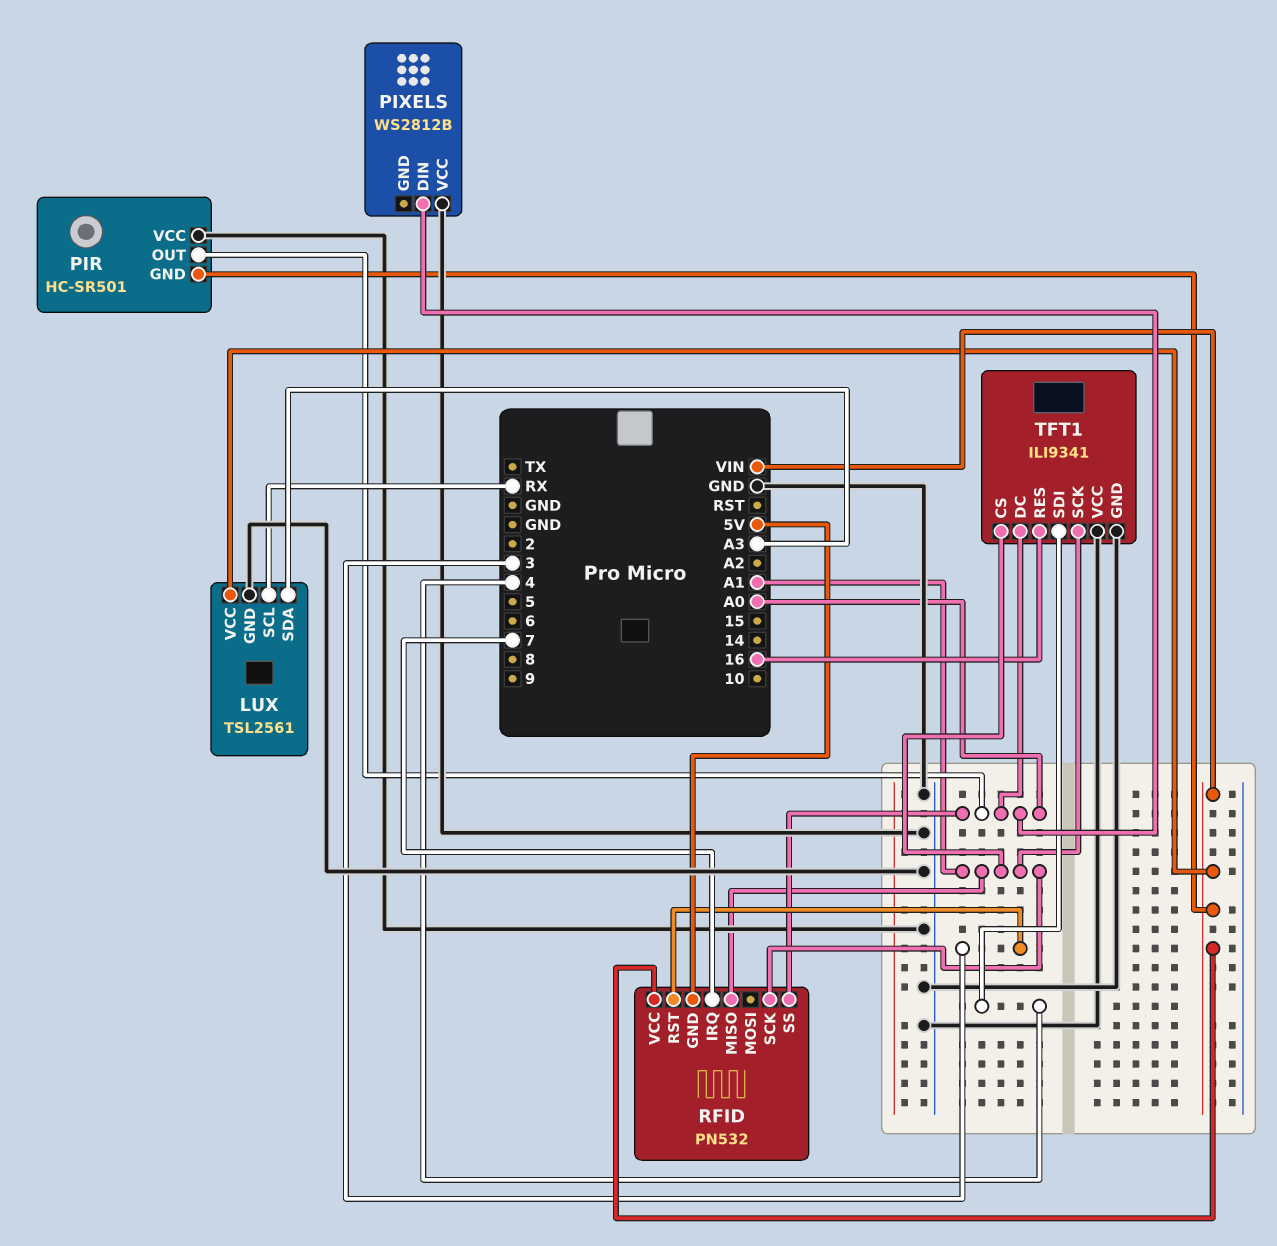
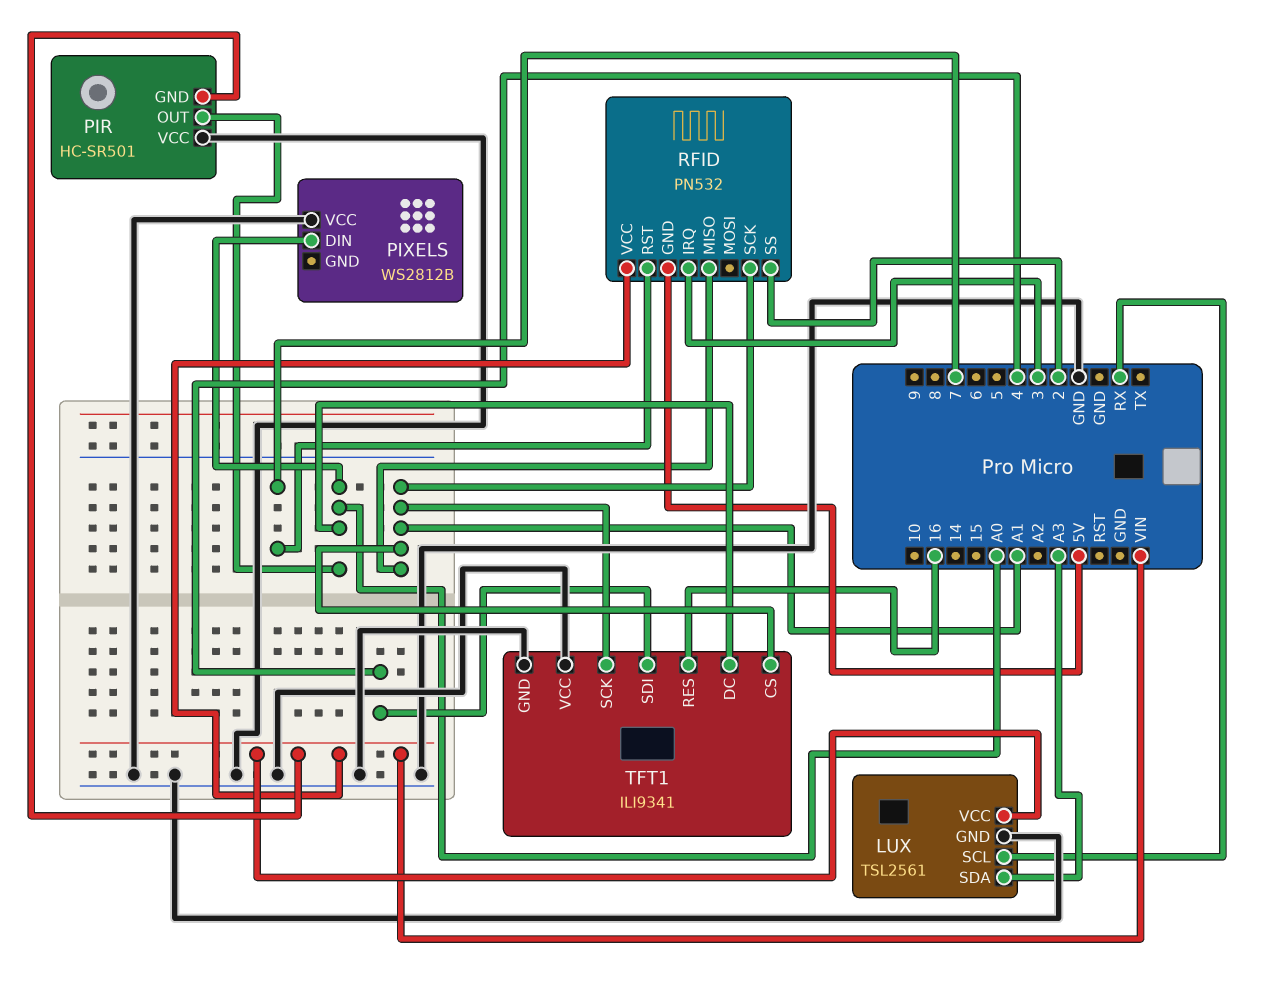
RFID pin IRQ: 7 -> 3
RFID pin RST: 3 -> 7
RFID pin SS: A0 -> 2

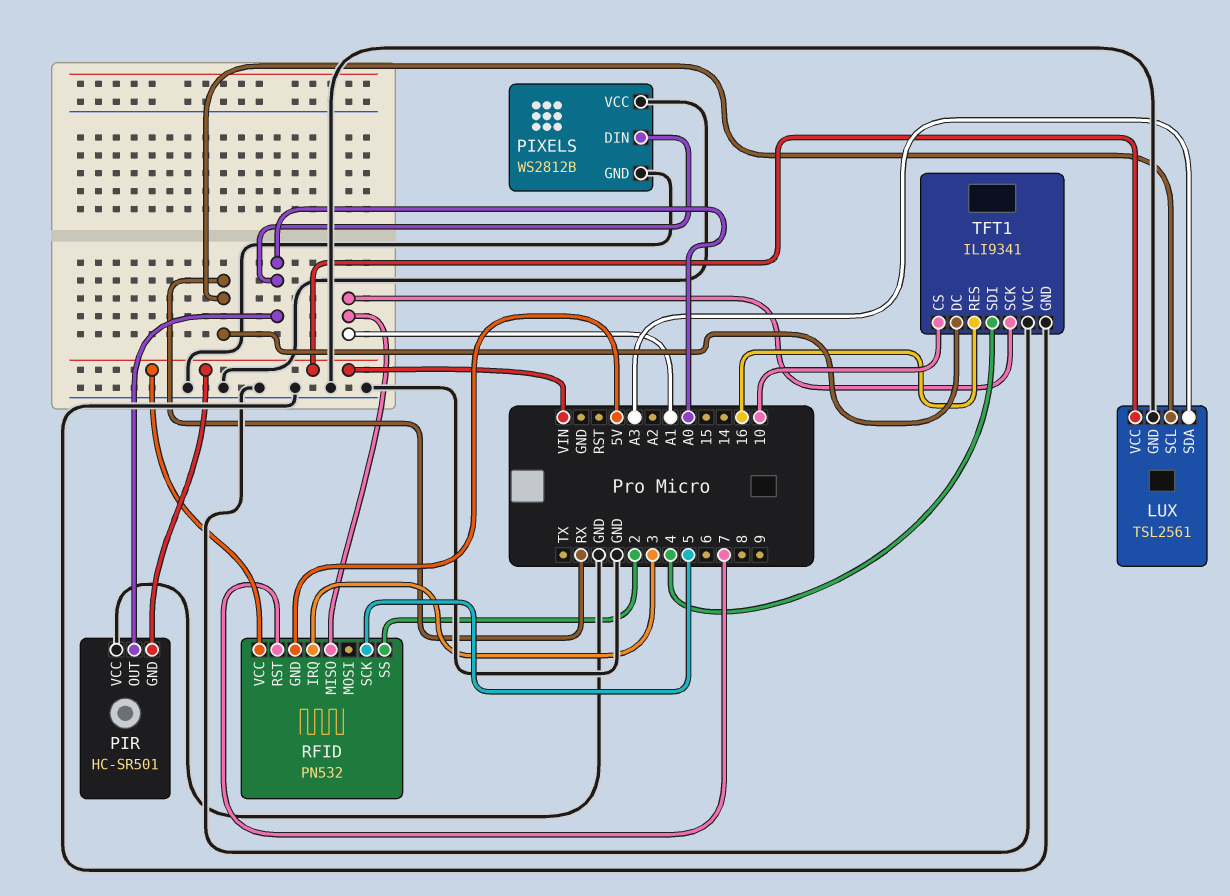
PIXELS pin GND: none -> GND
RFID pin SCK: A1 -> 5
TFT1 pin CS: A1 -> 10
TFT1 pin DC: A0 -> RX

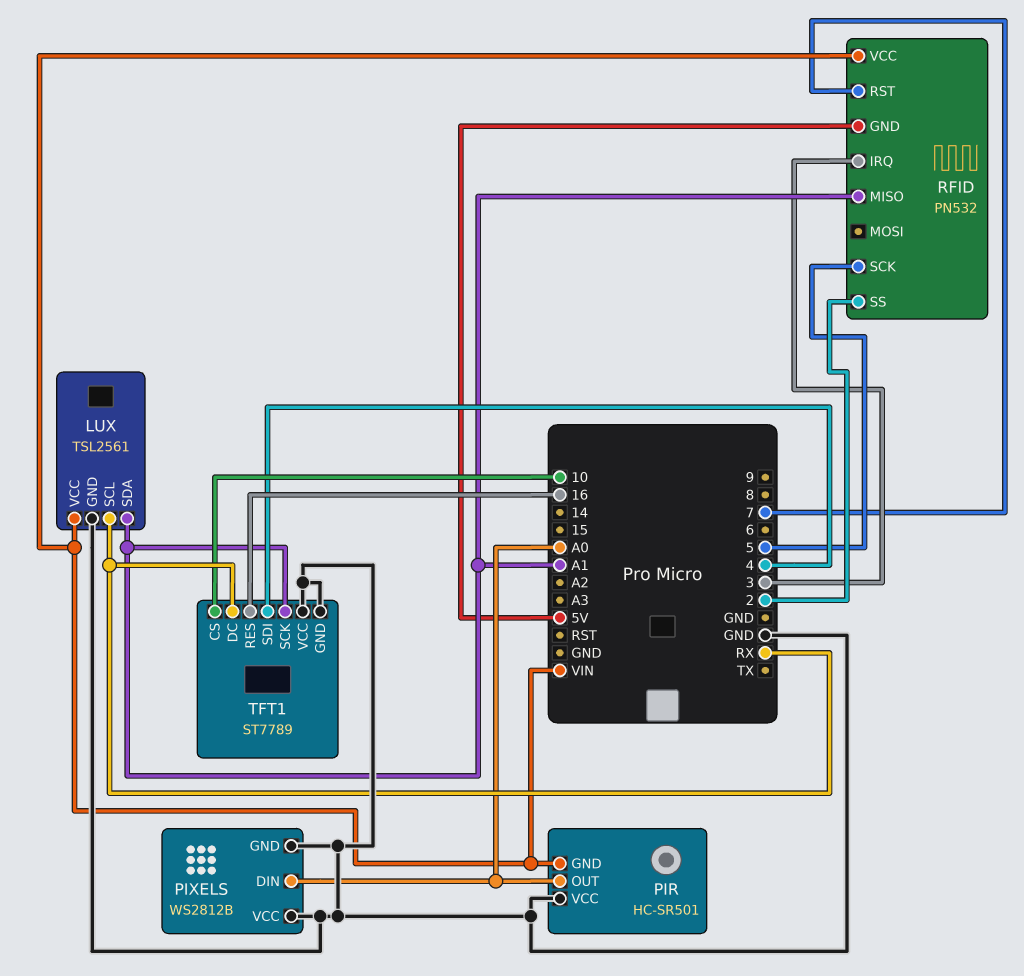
LUX pin SDA: A3 -> A1
TFT1: ILI9341 -> ST7789

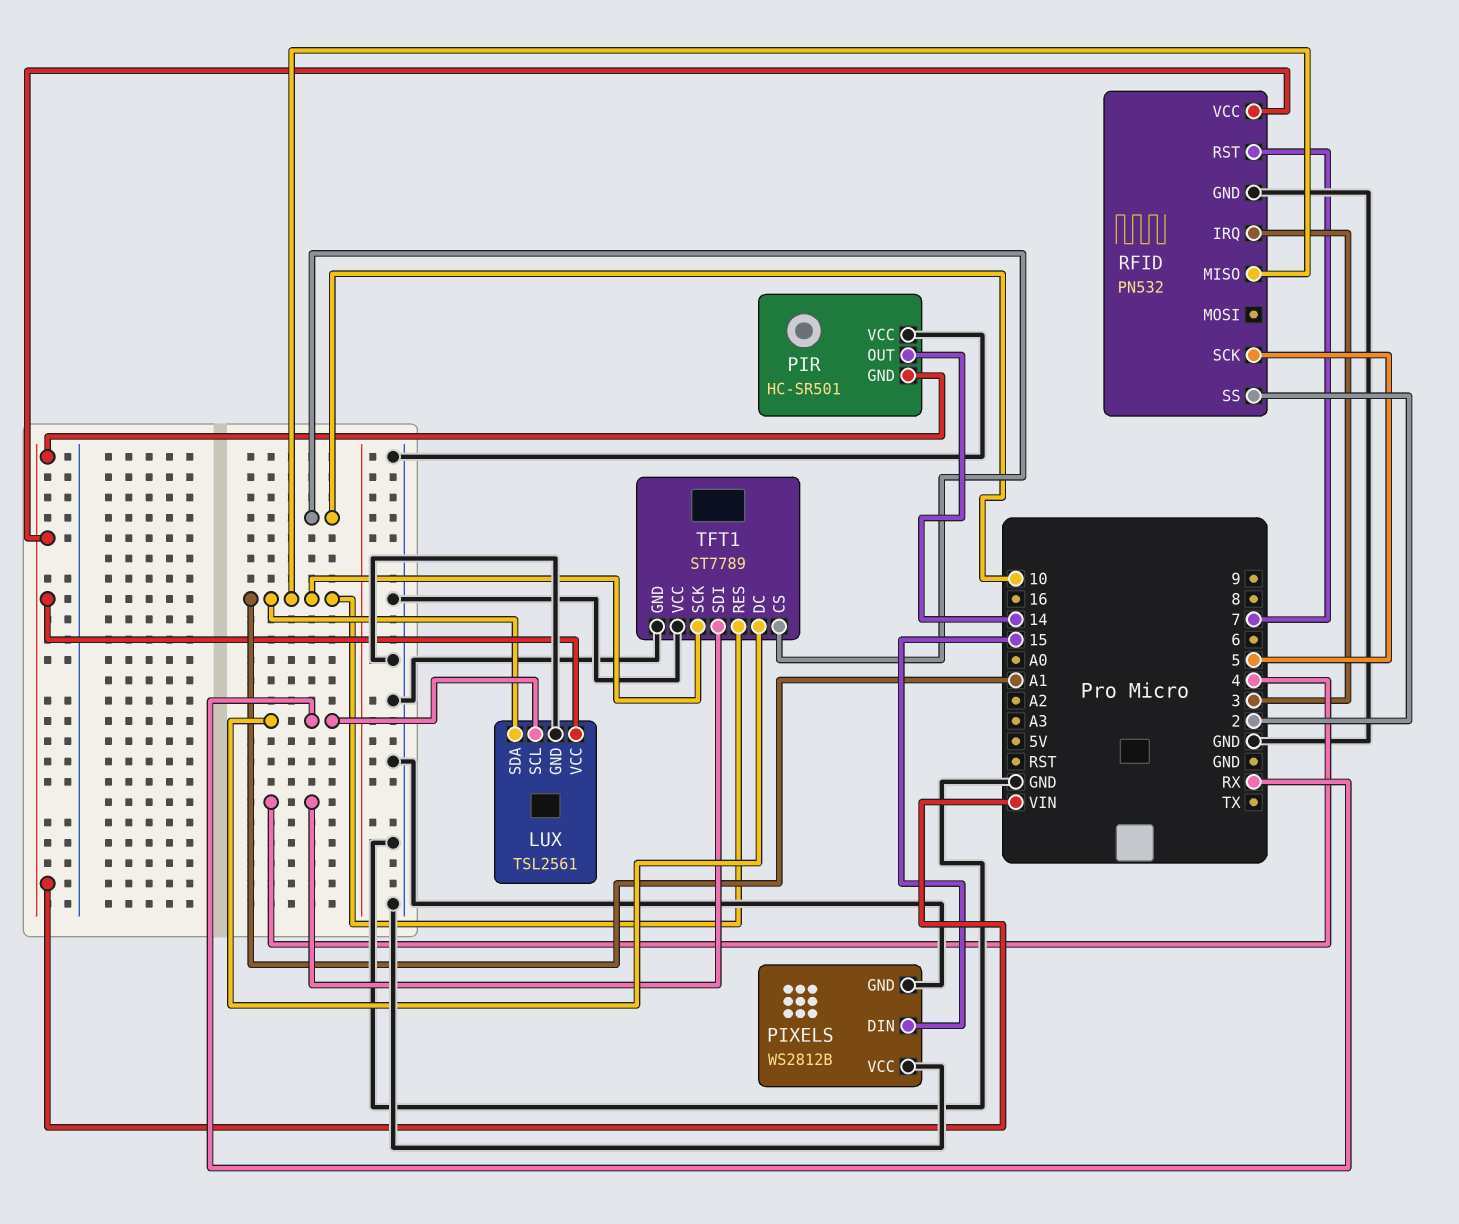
PIR pin OUT: A0 -> 14
PIXELS pin DIN: A0 -> 15
RFID pin GND: 5V -> GND
TFT1 pin RES: 16 -> A1

